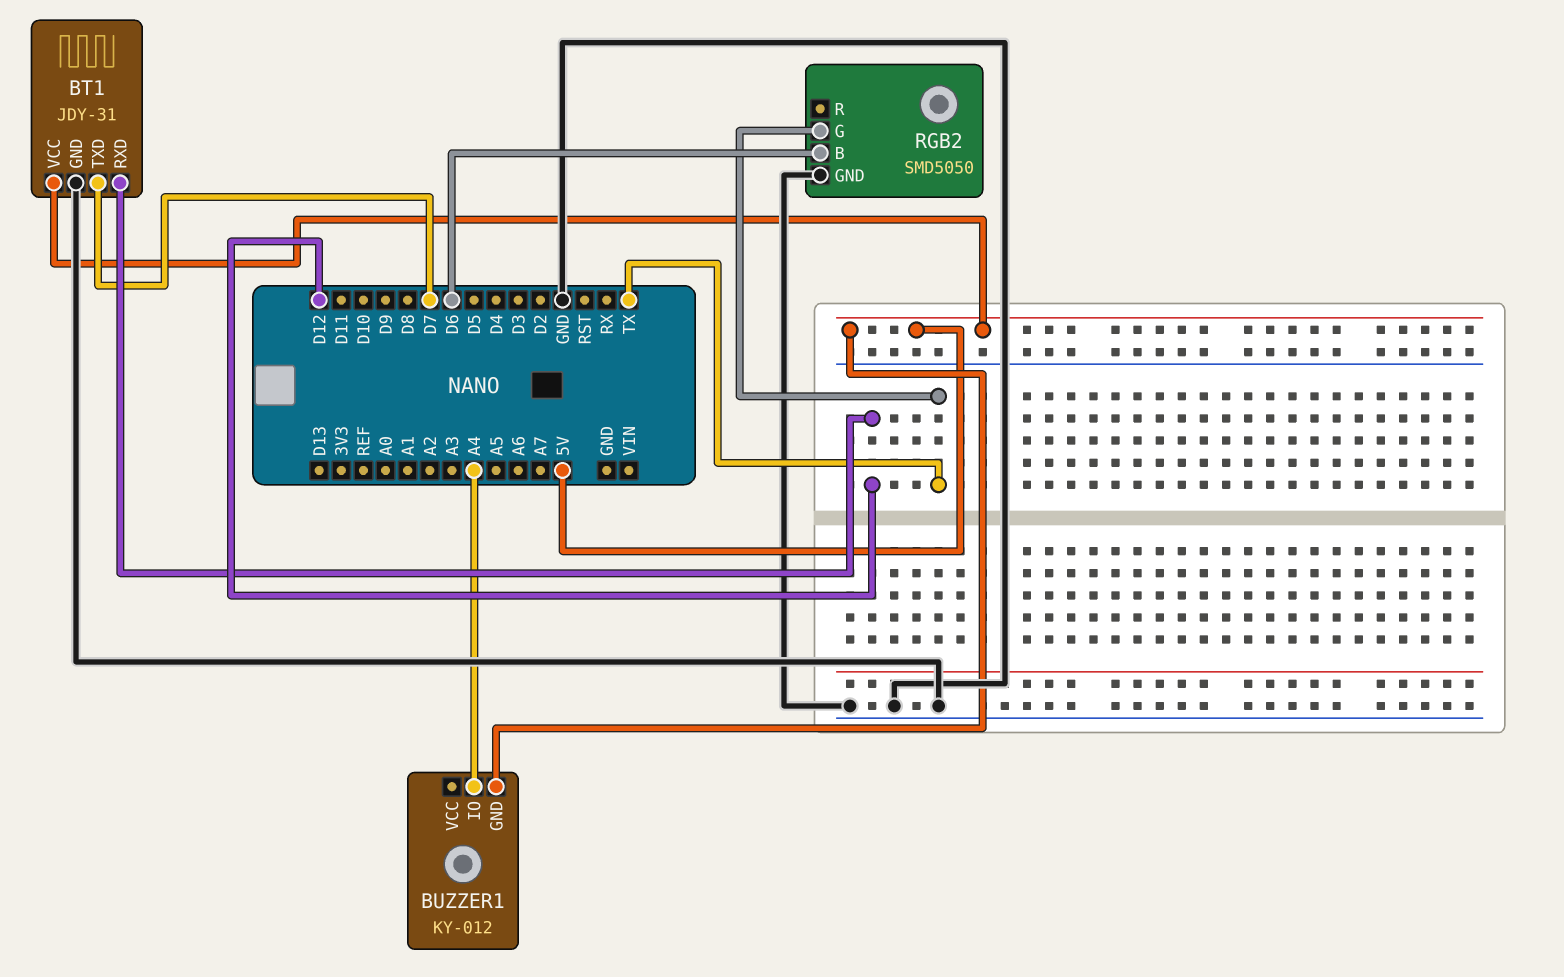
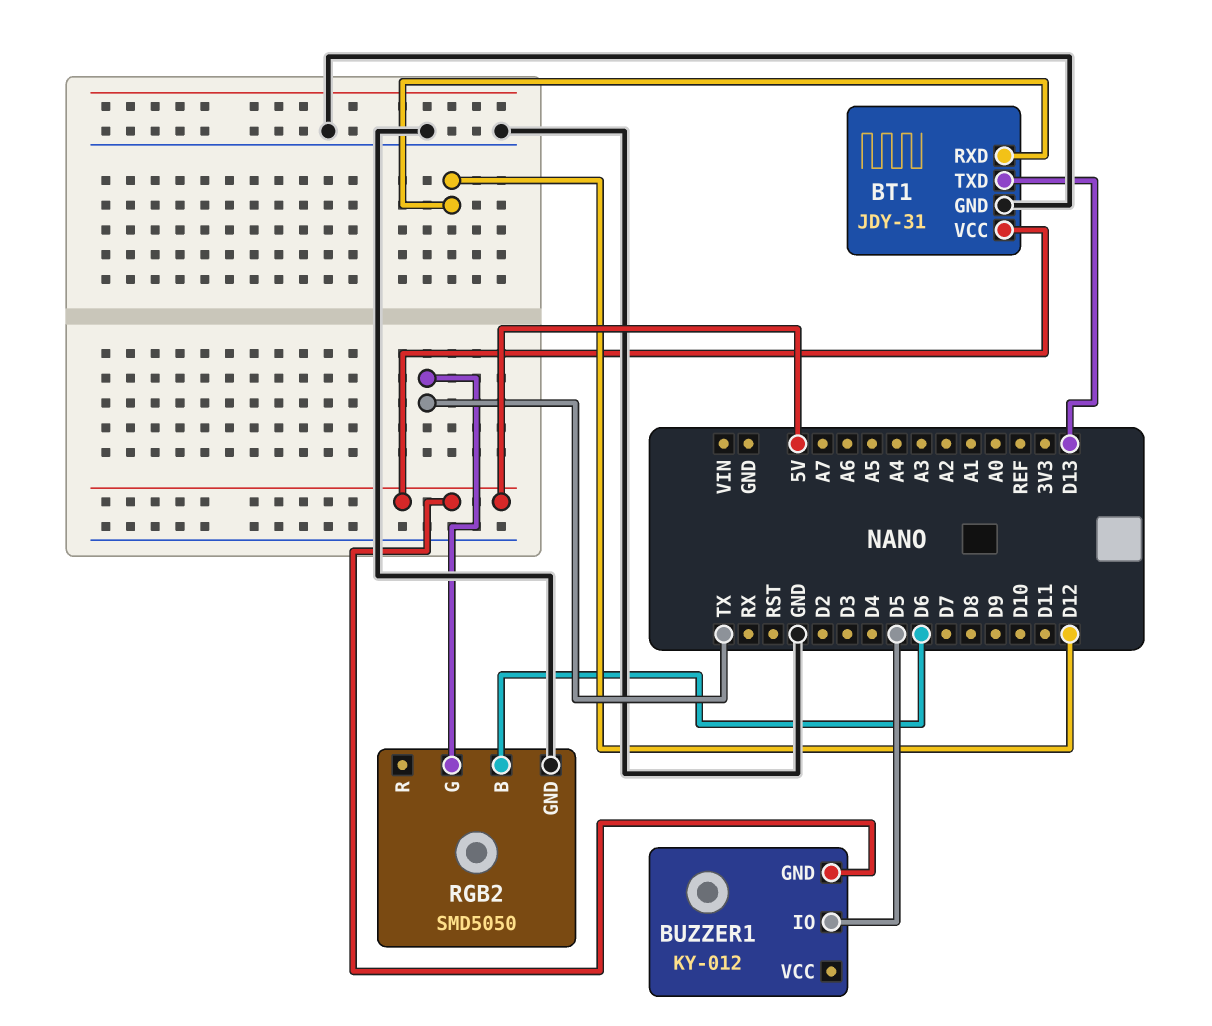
BT1 pin TXD: D7 -> D13
BUZZER1 pin IO: A4 -> D5

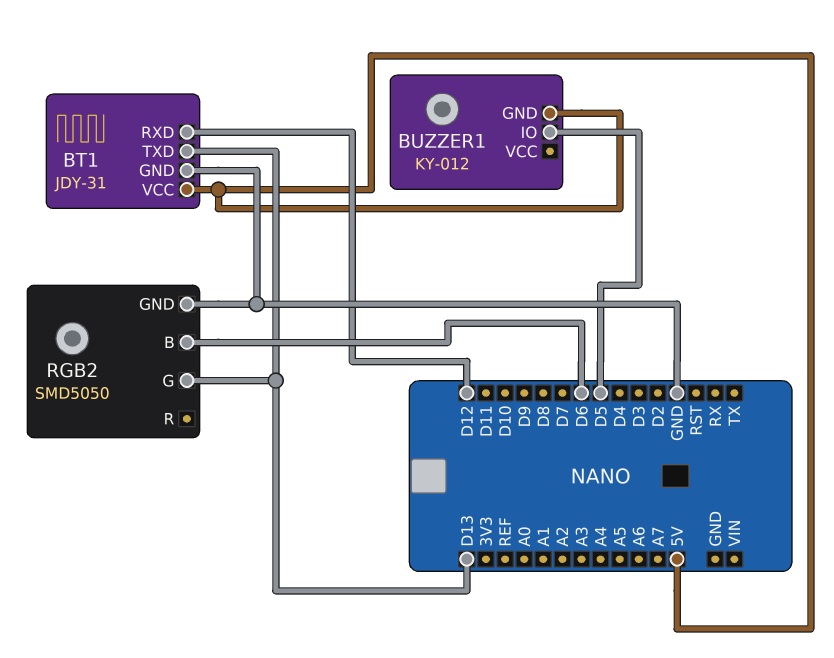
RGB2 pin G: TX -> D13

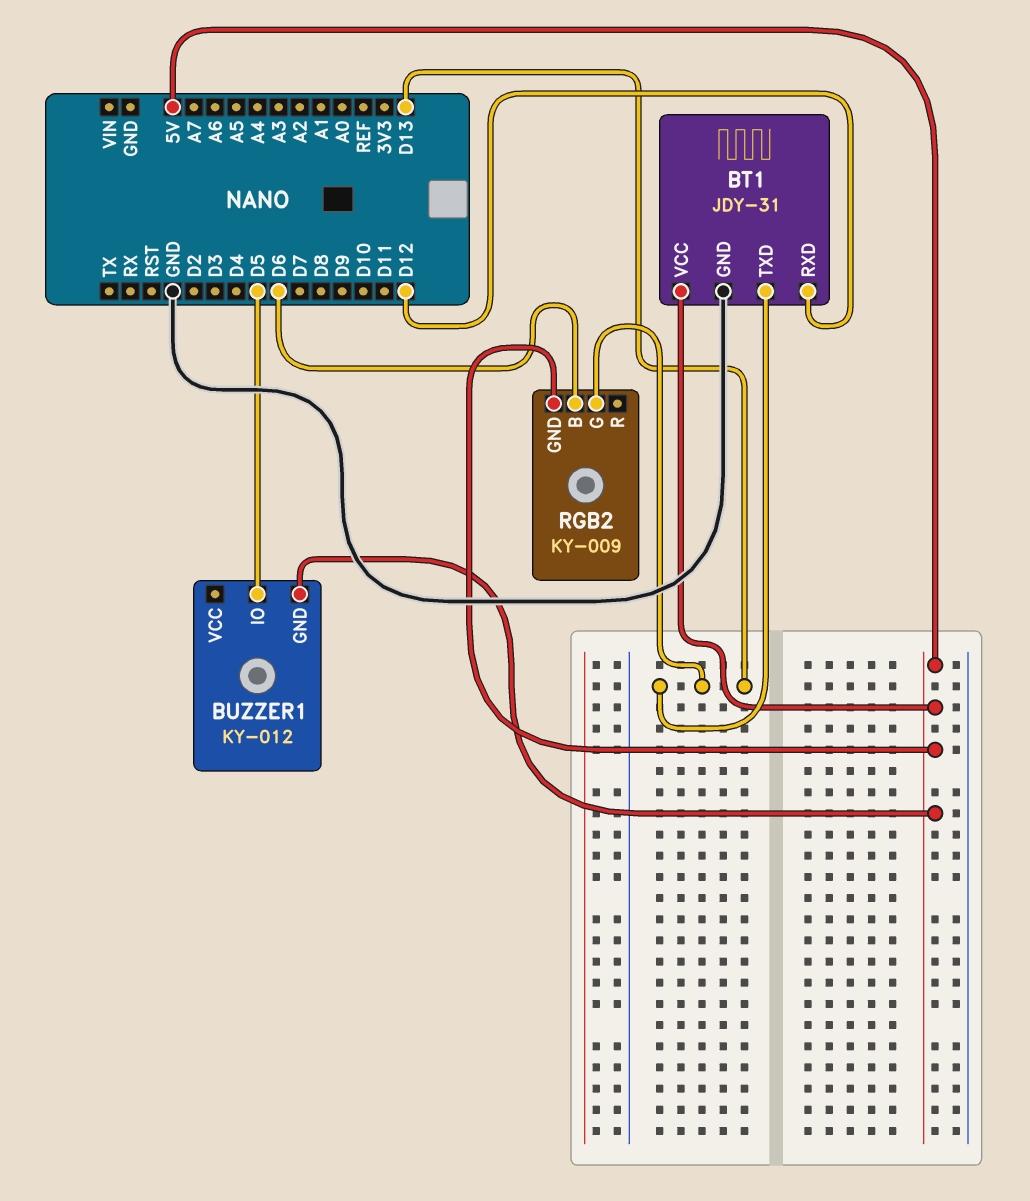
RGB2: SMD5050 -> KY-009
RGB2 pin GND: GND -> 5V

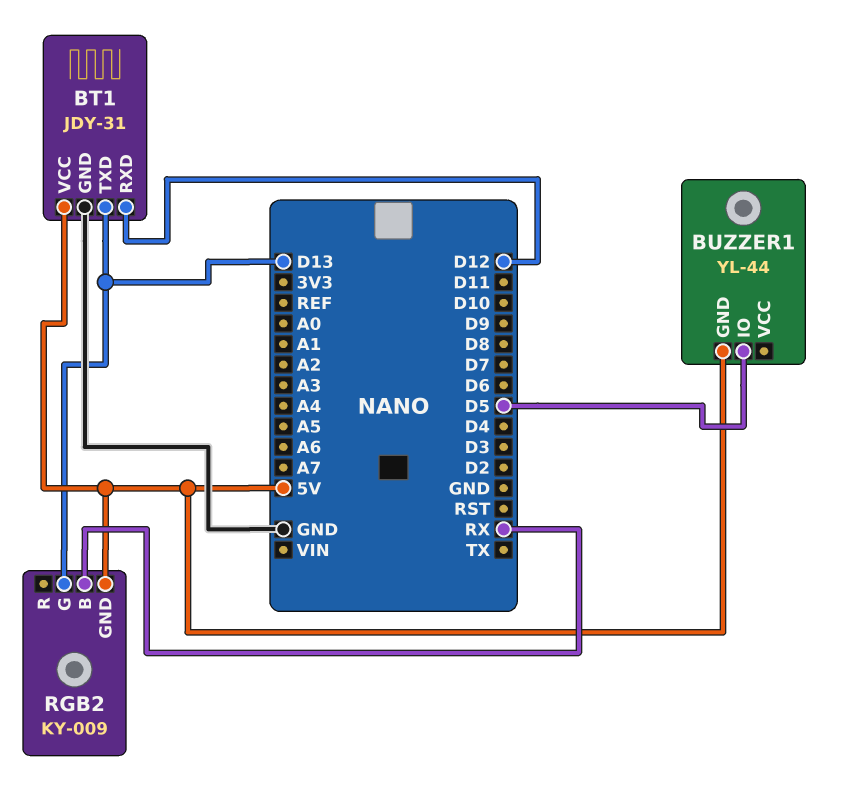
BUZZER1: KY-012 -> YL-44
RGB2 pin B: D6 -> RX

